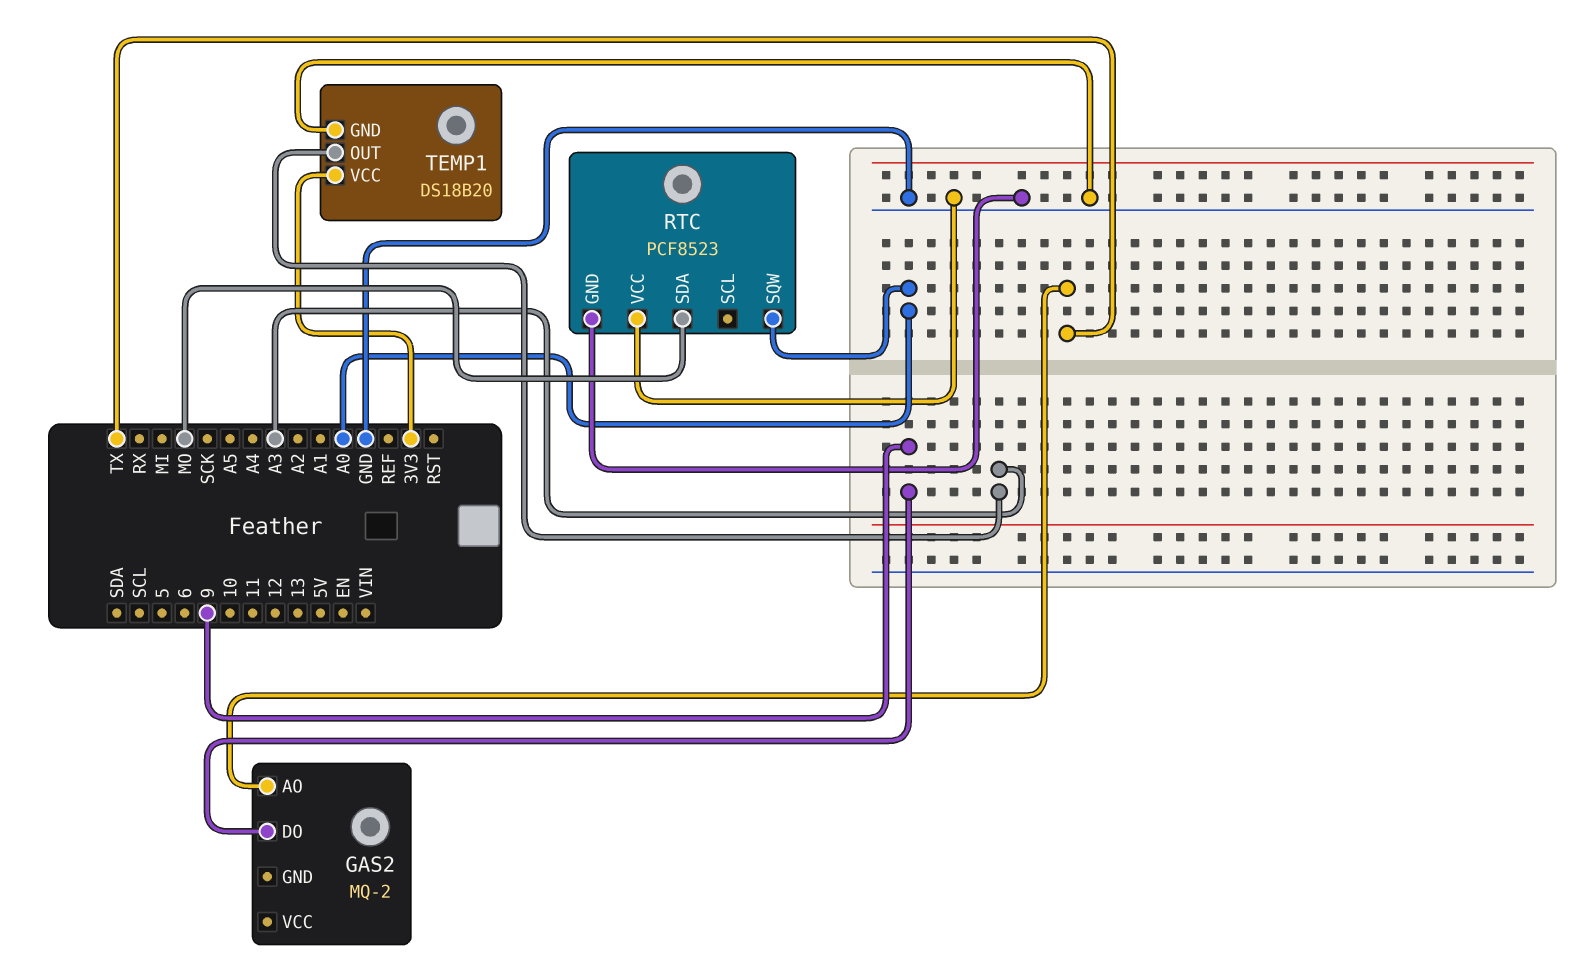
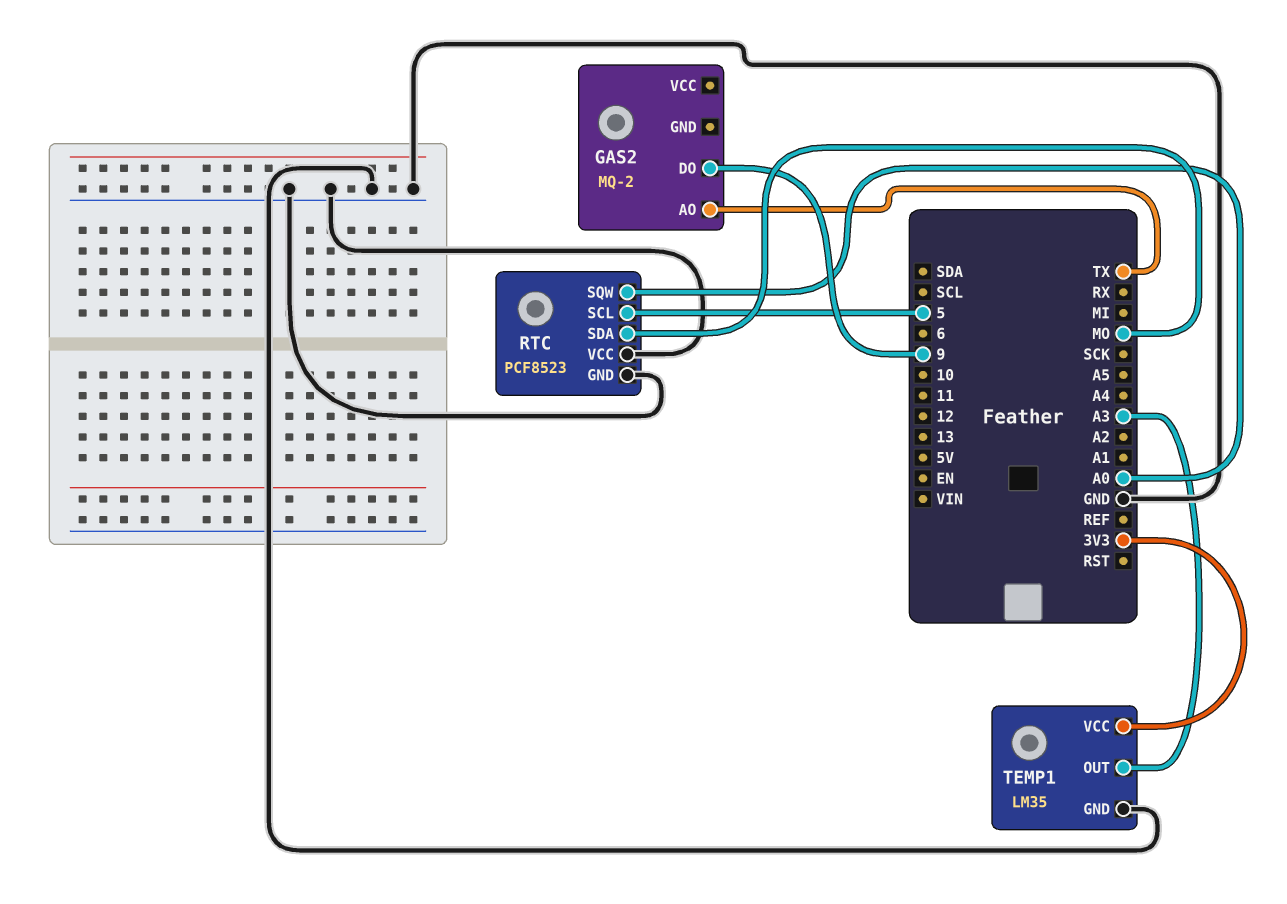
RTC pin SCL: none -> 5
TEMP1: DS18B20 -> LM35

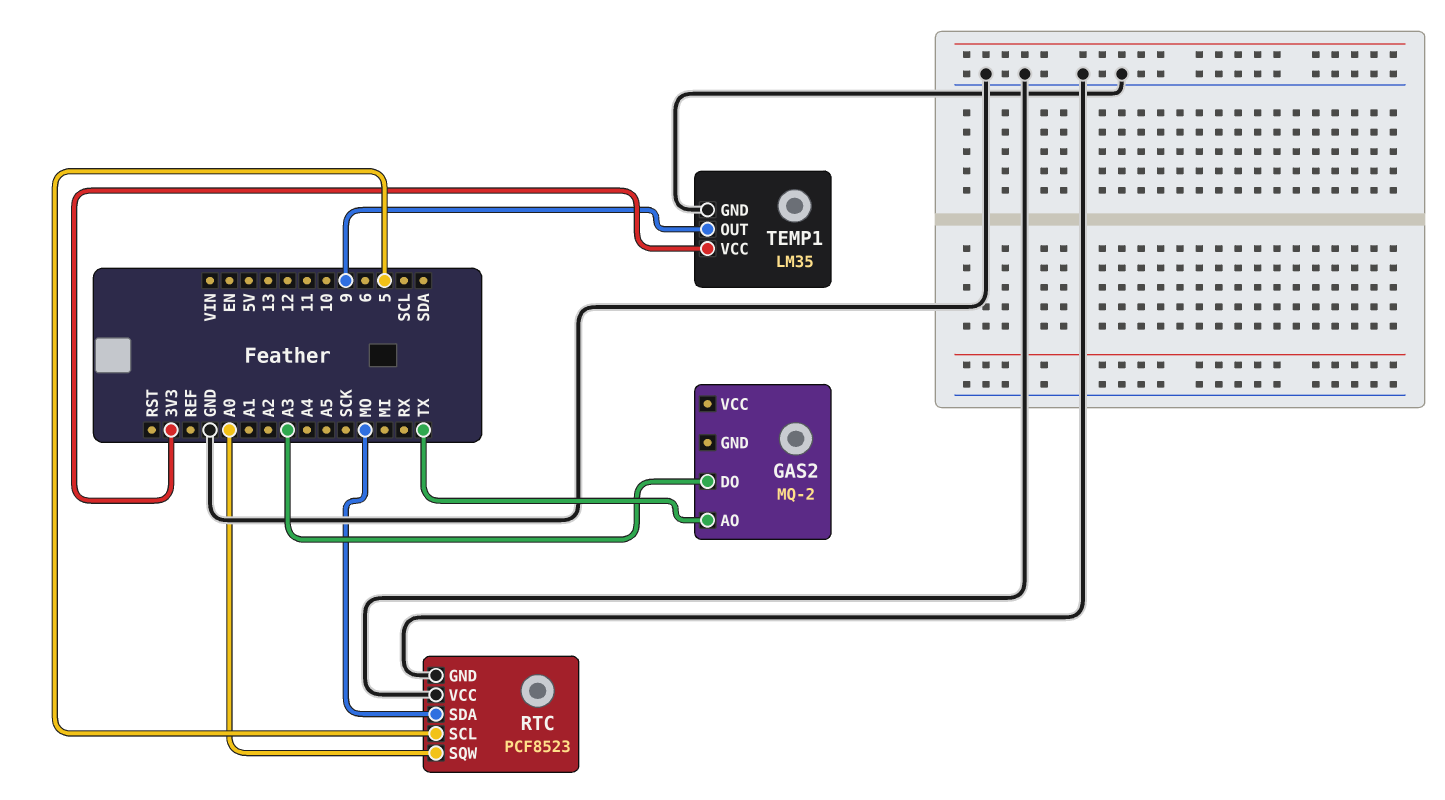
GAS2 pin DO: 9 -> A3
TEMP1 pin OUT: A3 -> 9

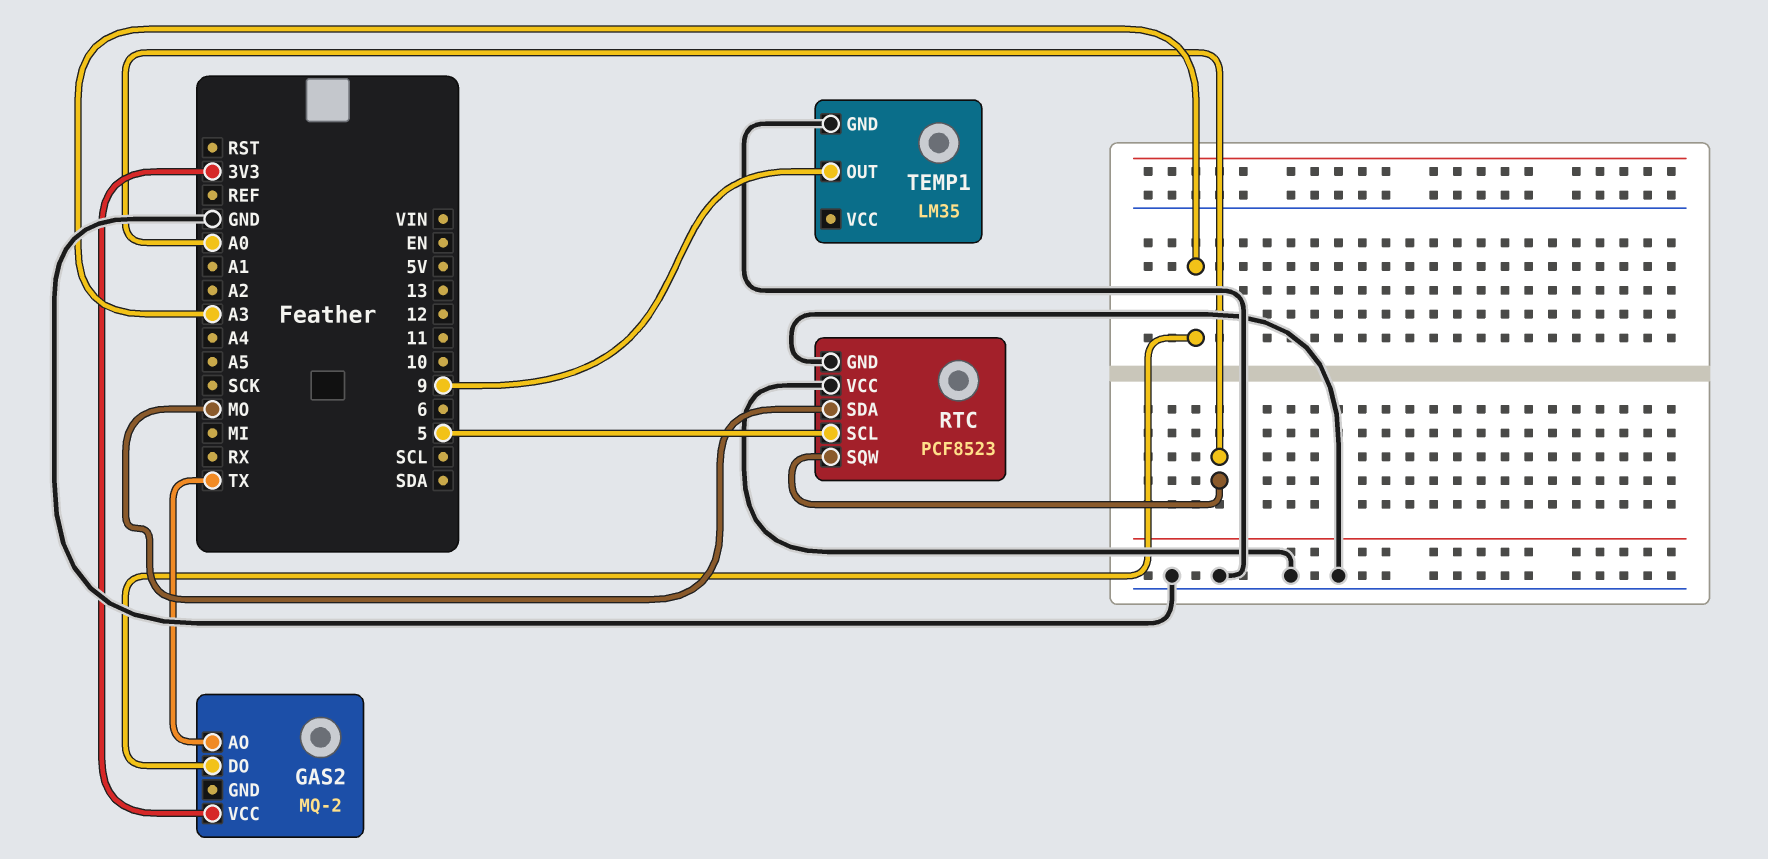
GAS2 pin VCC: none -> 3V3
TEMP1 pin VCC: 3V3 -> none

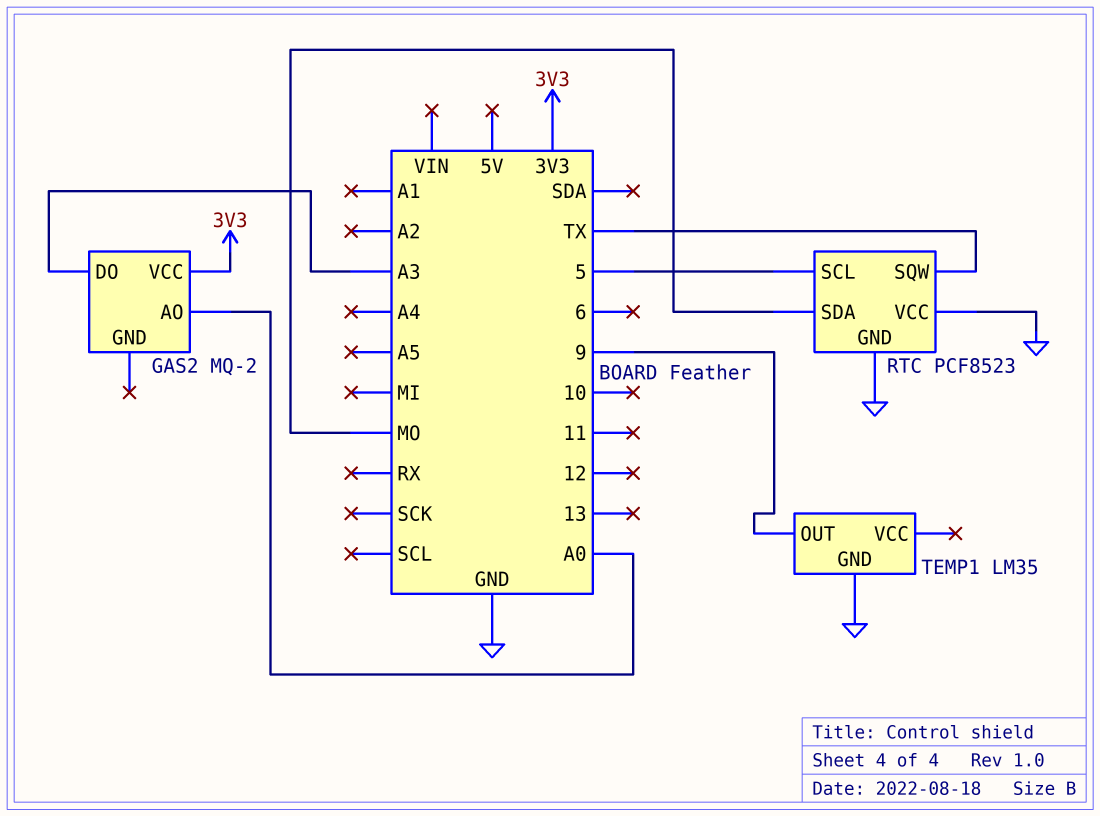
GAS2 pin AO: TX -> A0
RTC pin SQW: A0 -> TX

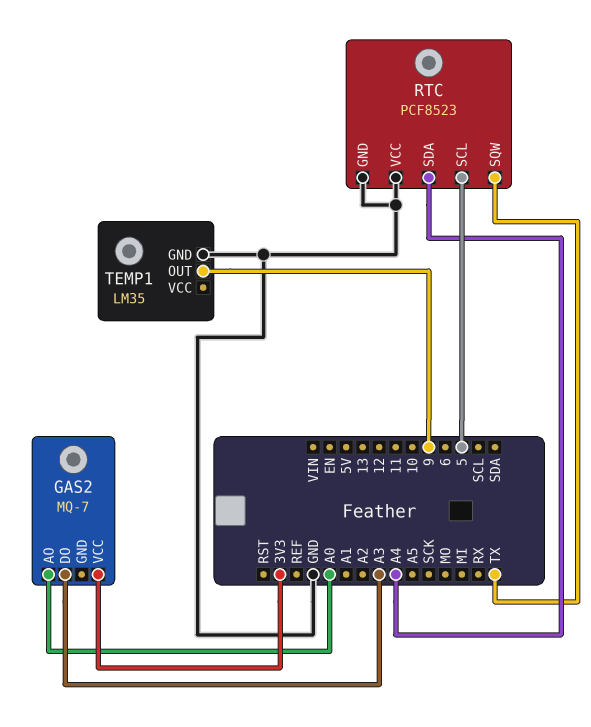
GAS2: MQ-2 -> MQ-7
RTC pin SDA: MO -> A4

